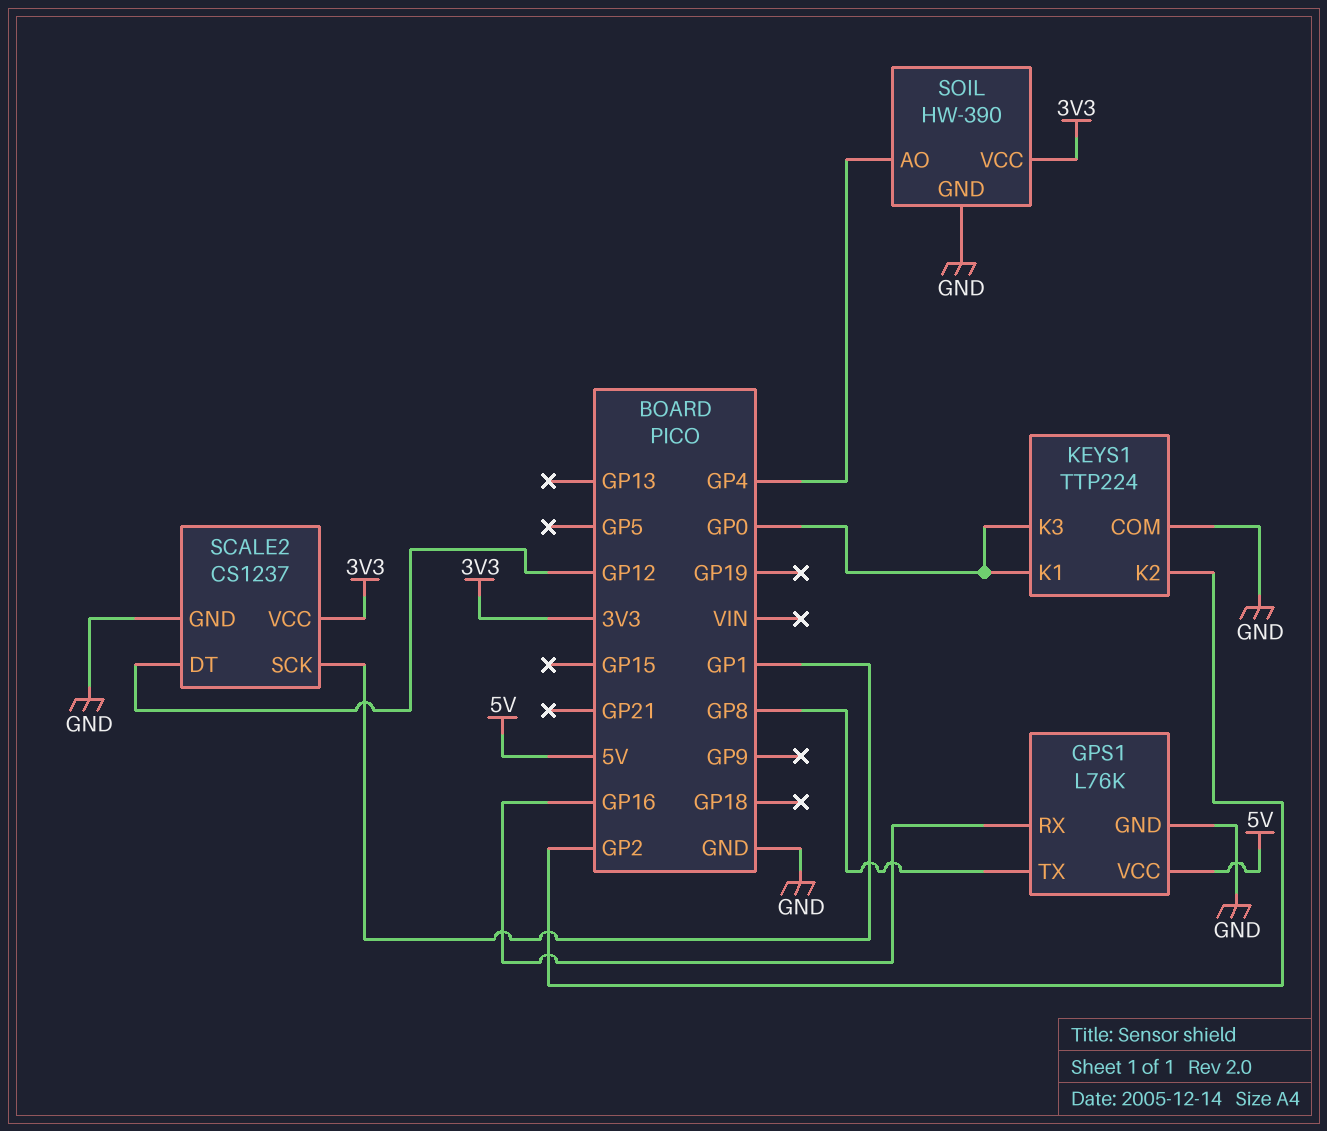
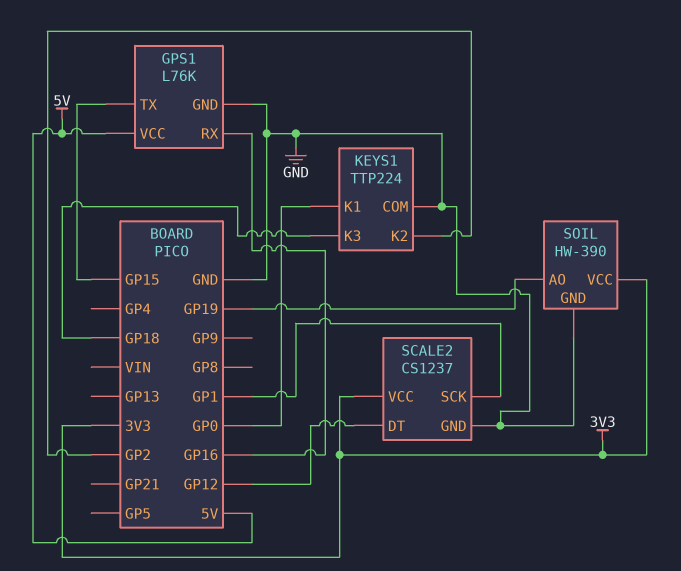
GPS1 pin TX: GP8 -> GP15
KEYS1 pin K3: GP0 -> GP18
SOIL pin AO: GP4 -> GP19

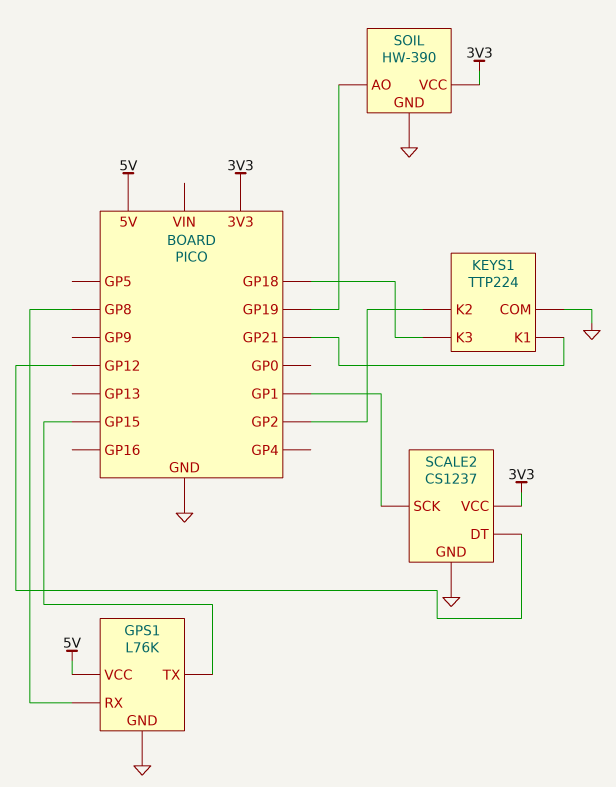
GPS1 pin RX: GP16 -> GP8
KEYS1 pin K1: GP0 -> GP21

